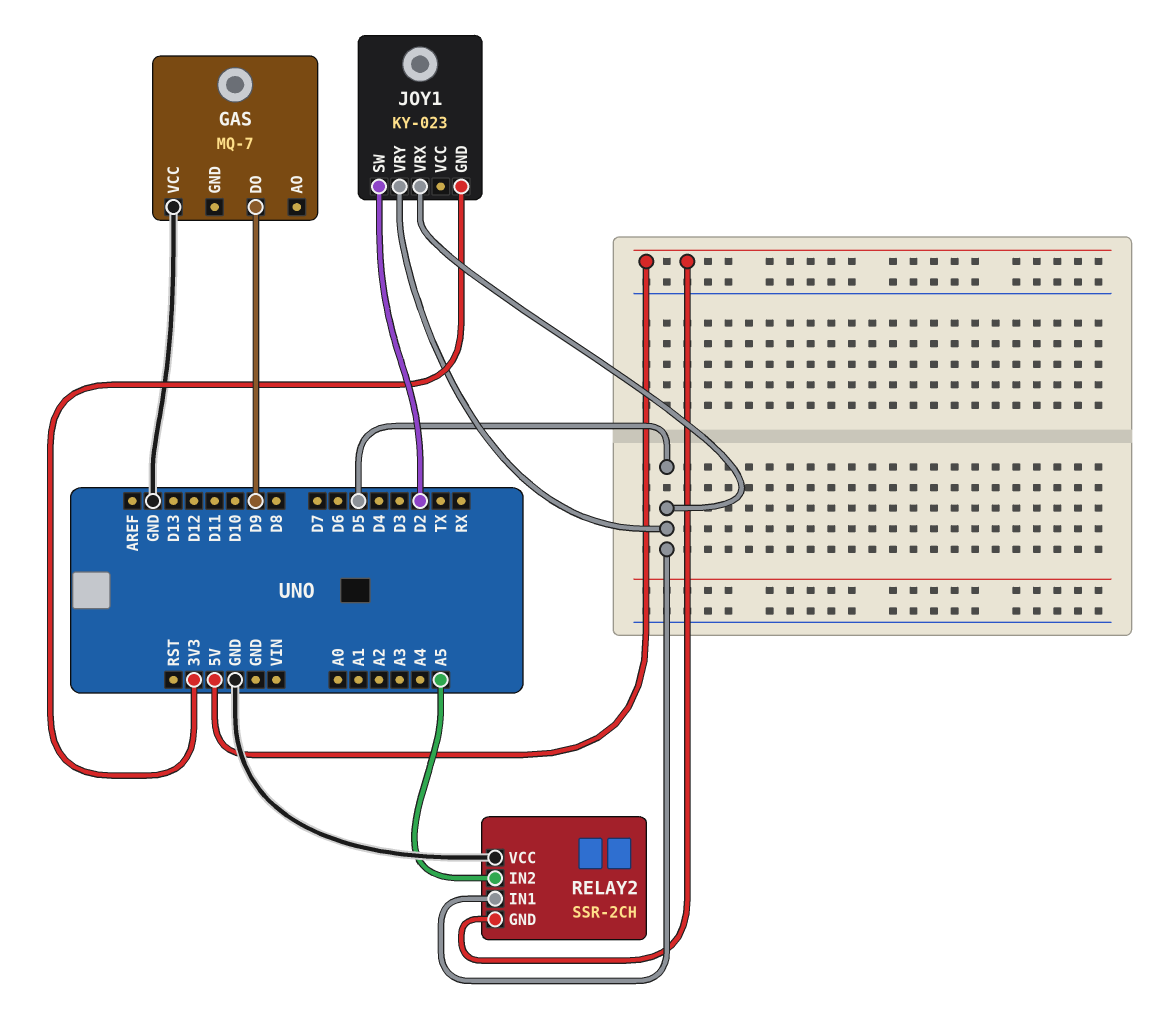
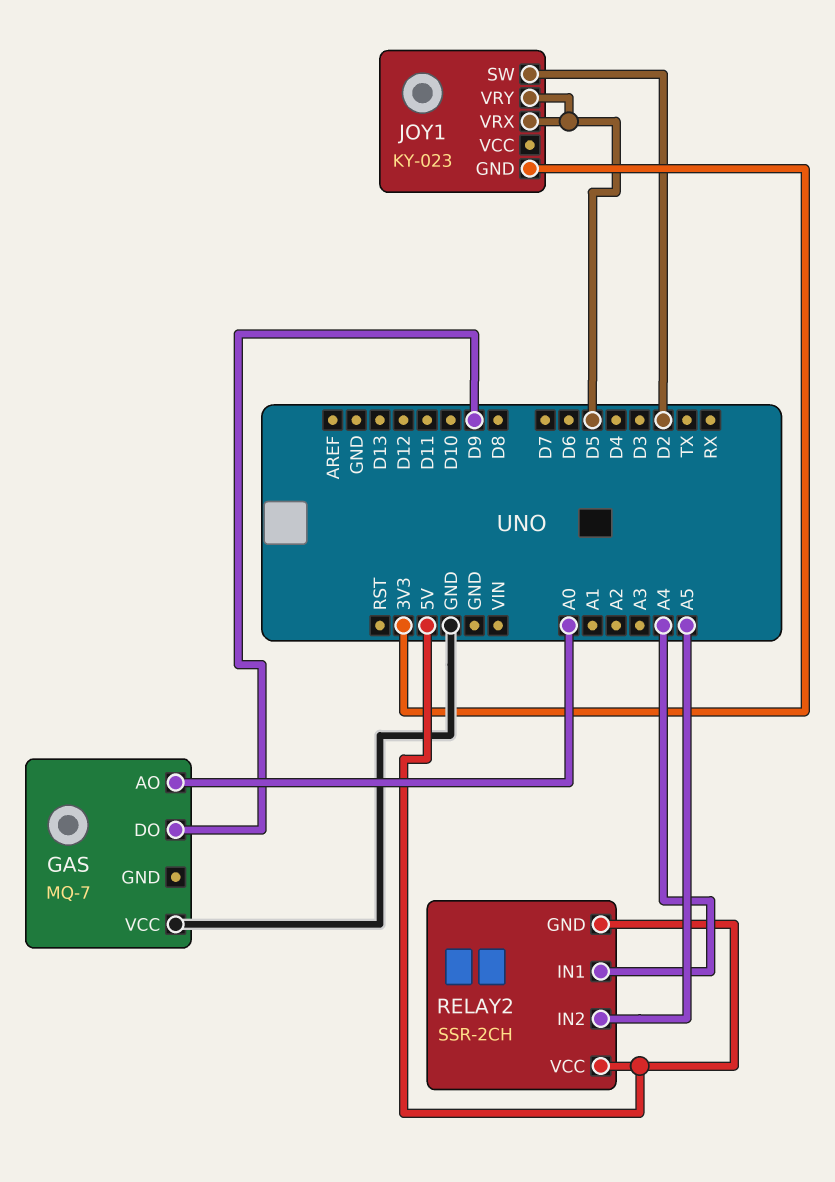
GAS pin AO: none -> A0
RELAY2 pin IN1: D5 -> A4
RELAY2 pin VCC: GND -> 5V

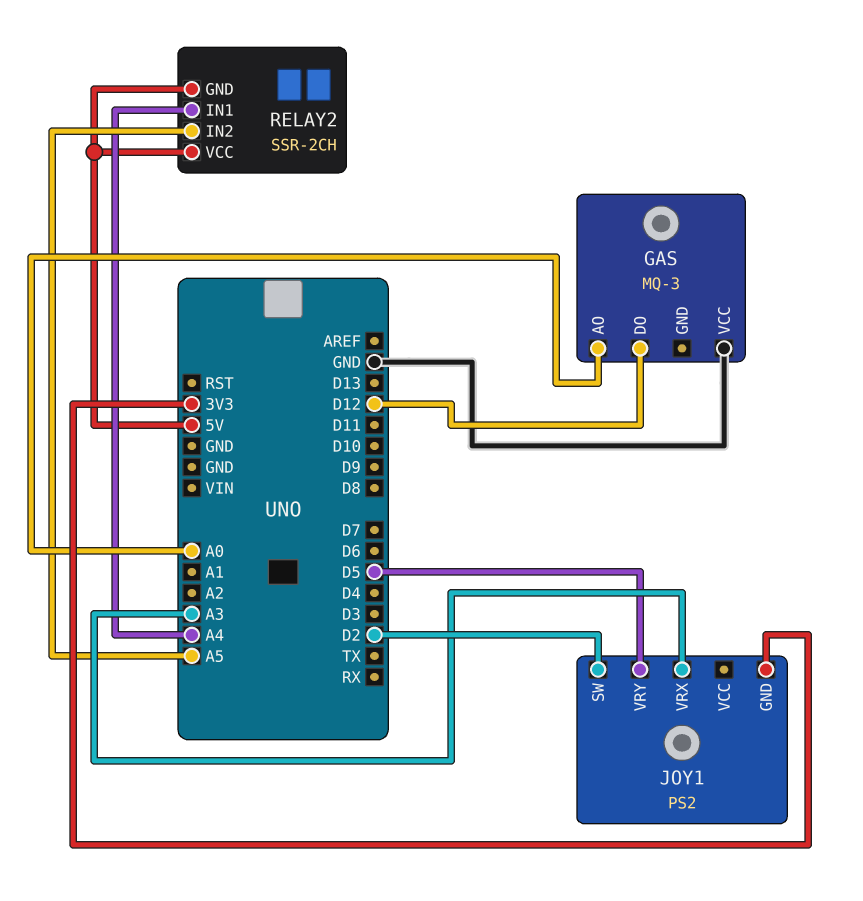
GAS: MQ-7 -> MQ-3
GAS pin DO: D9 -> D12
JOY1: KY-023 -> PS2
JOY1 pin VRX: D5 -> A3

